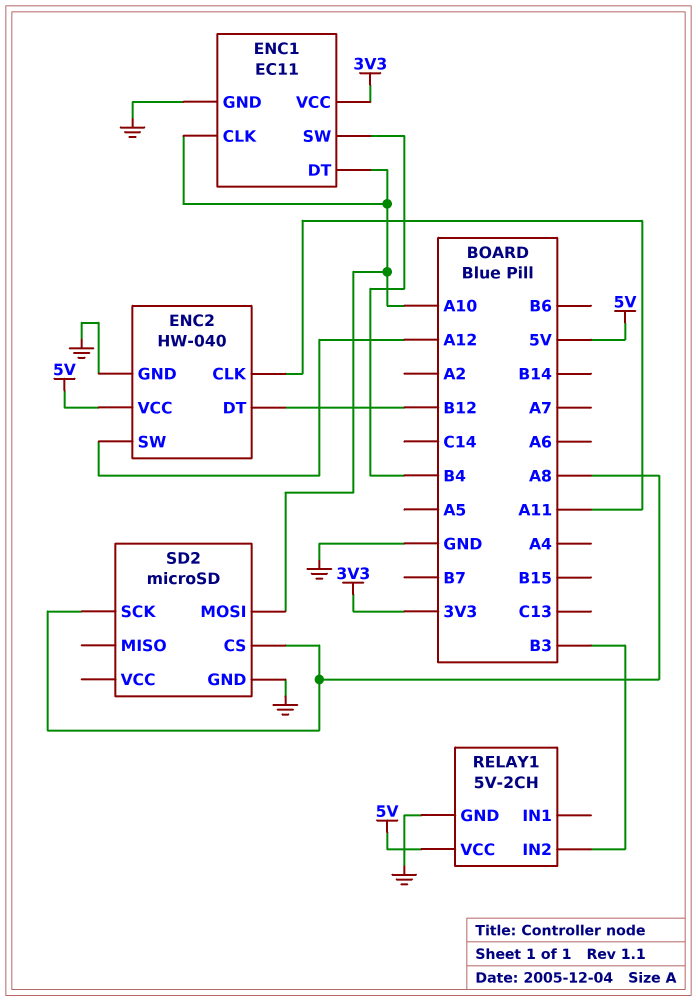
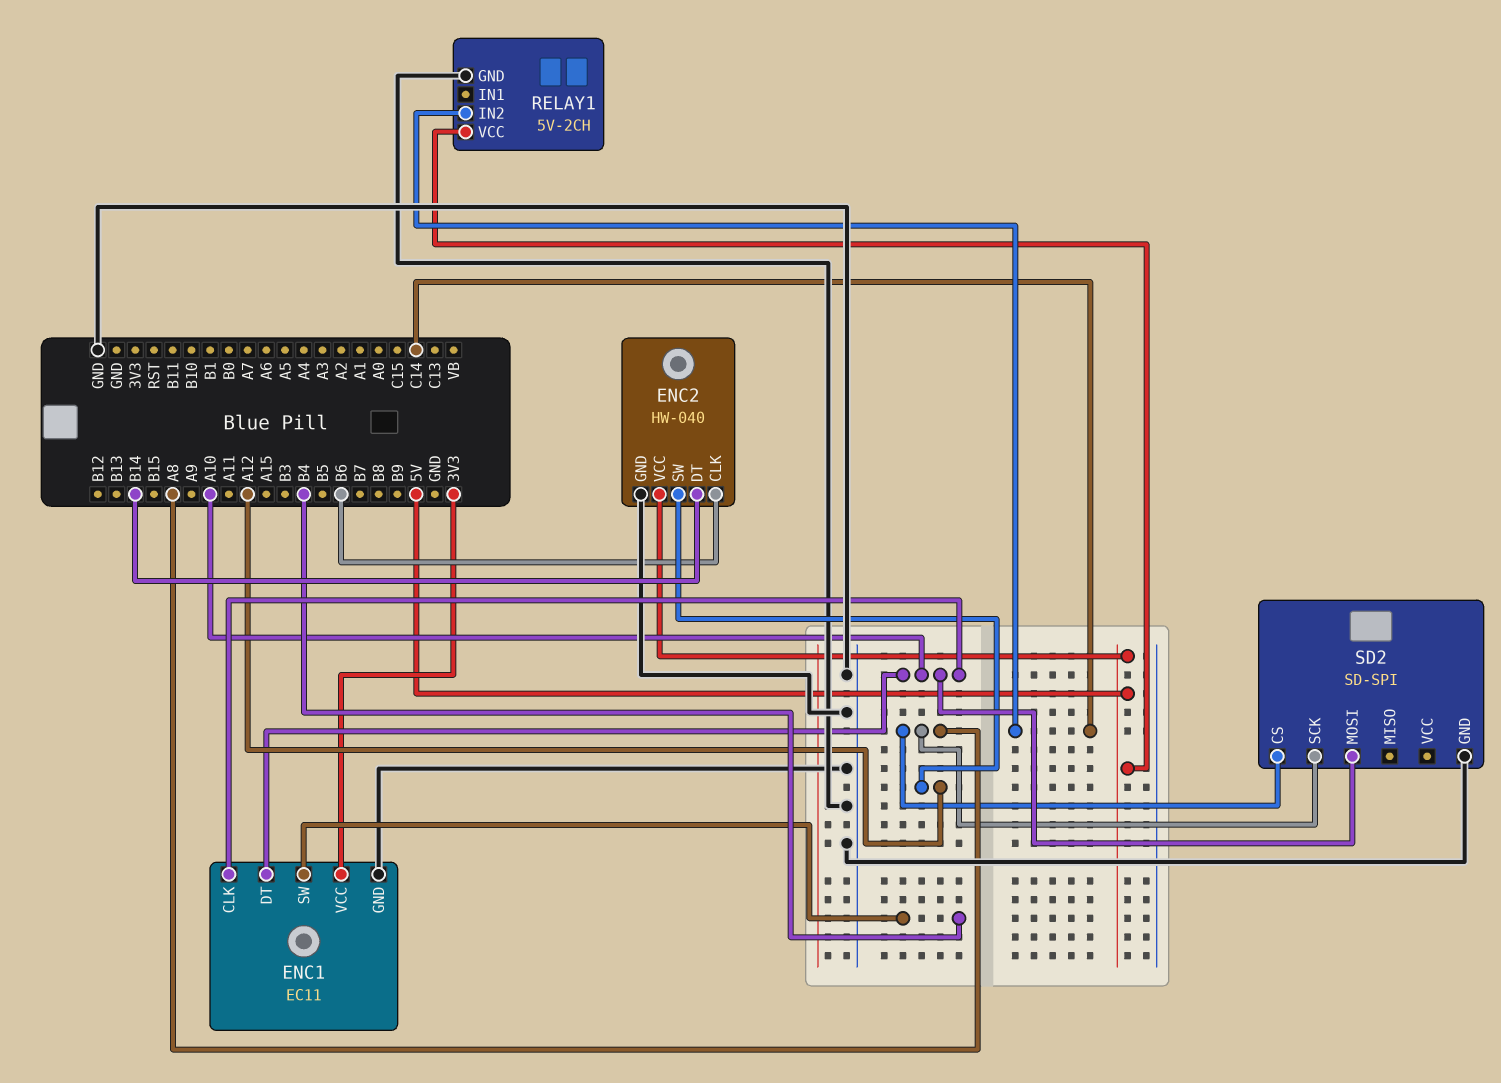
ENC2 pin CLK: A11 -> B6
ENC2 pin DT: B12 -> B14
RELAY1 pin IN2: B3 -> C14
SD2: microSD -> SD-SPI

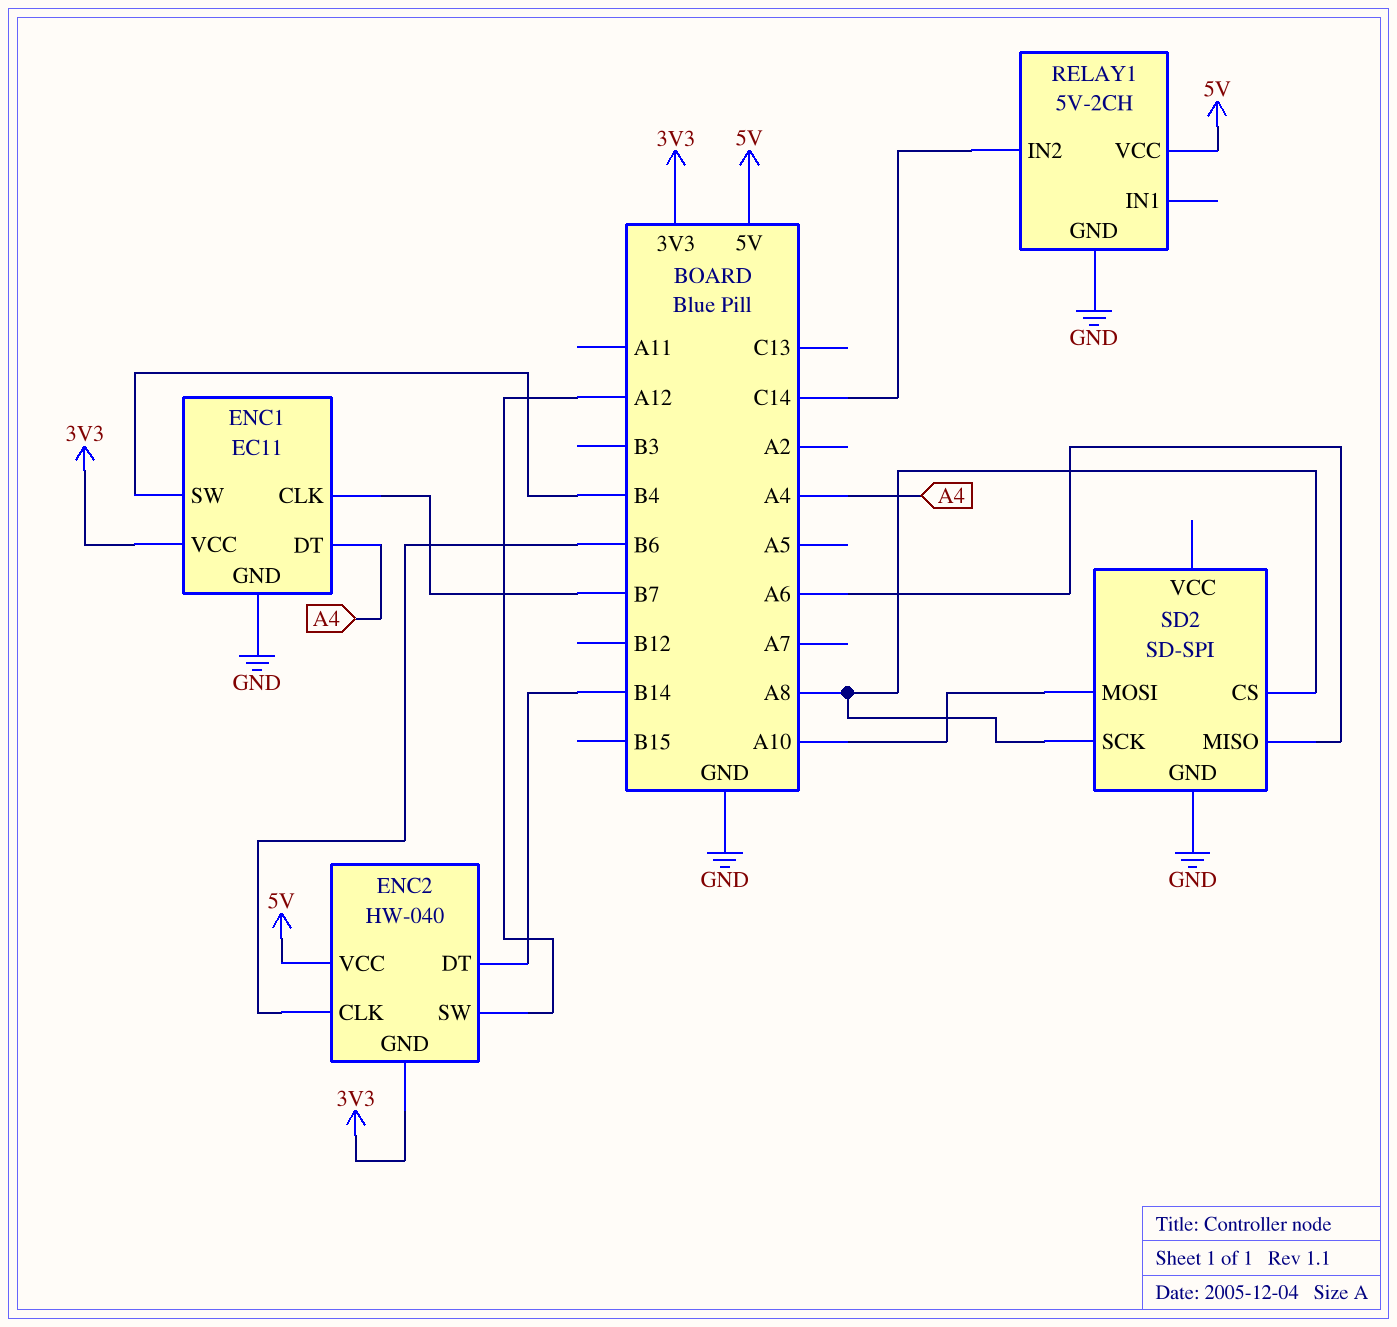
ENC1 pin CLK: A10 -> B7
ENC1 pin DT: A10 -> A4
ENC2 pin GND: GND -> 3V3
SD2 pin MISO: none -> A6

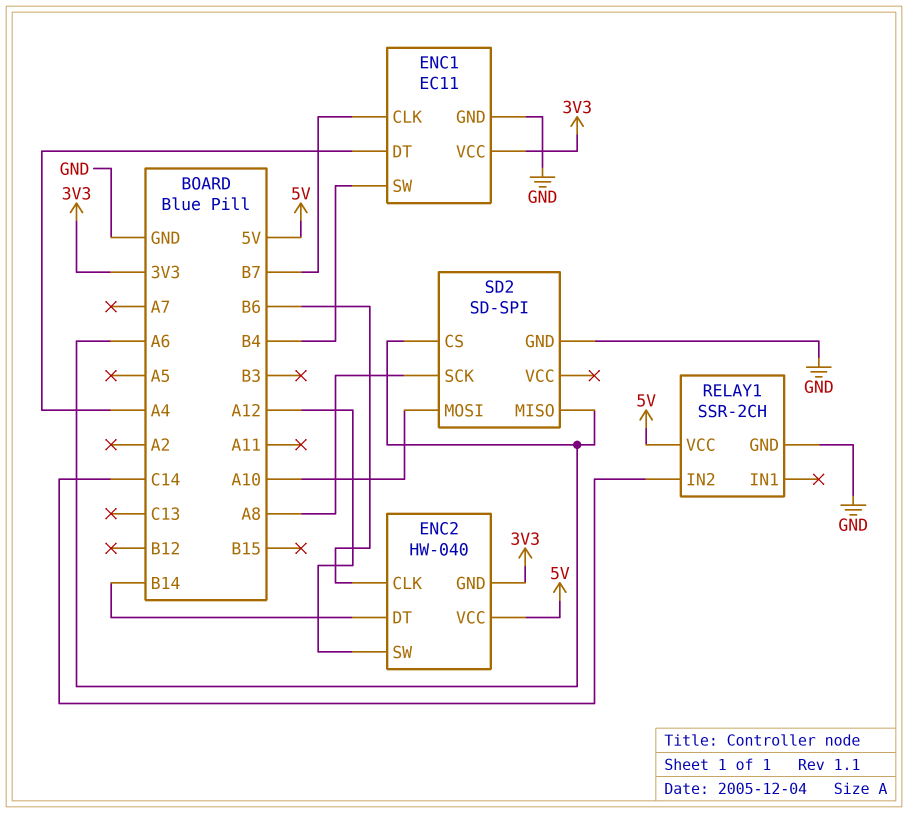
RELAY1: 5V-2CH -> SSR-2CH
SD2 pin CS: A8 -> A6

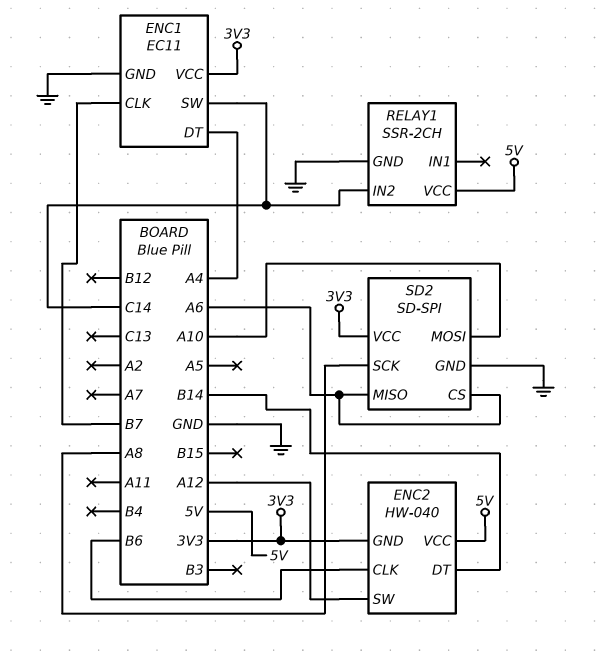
ENC1 pin SW: B4 -> C14
SD2 pin VCC: none -> 3V3

